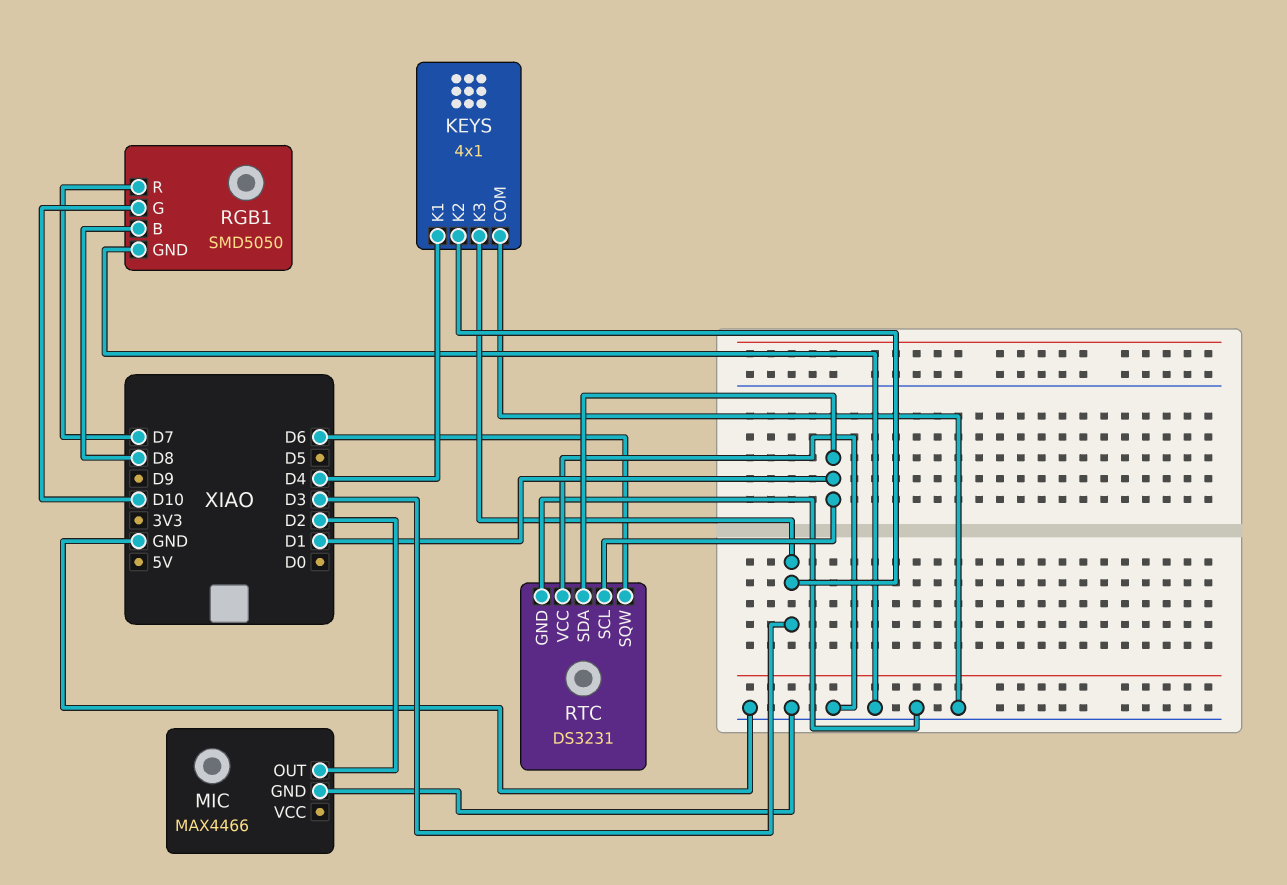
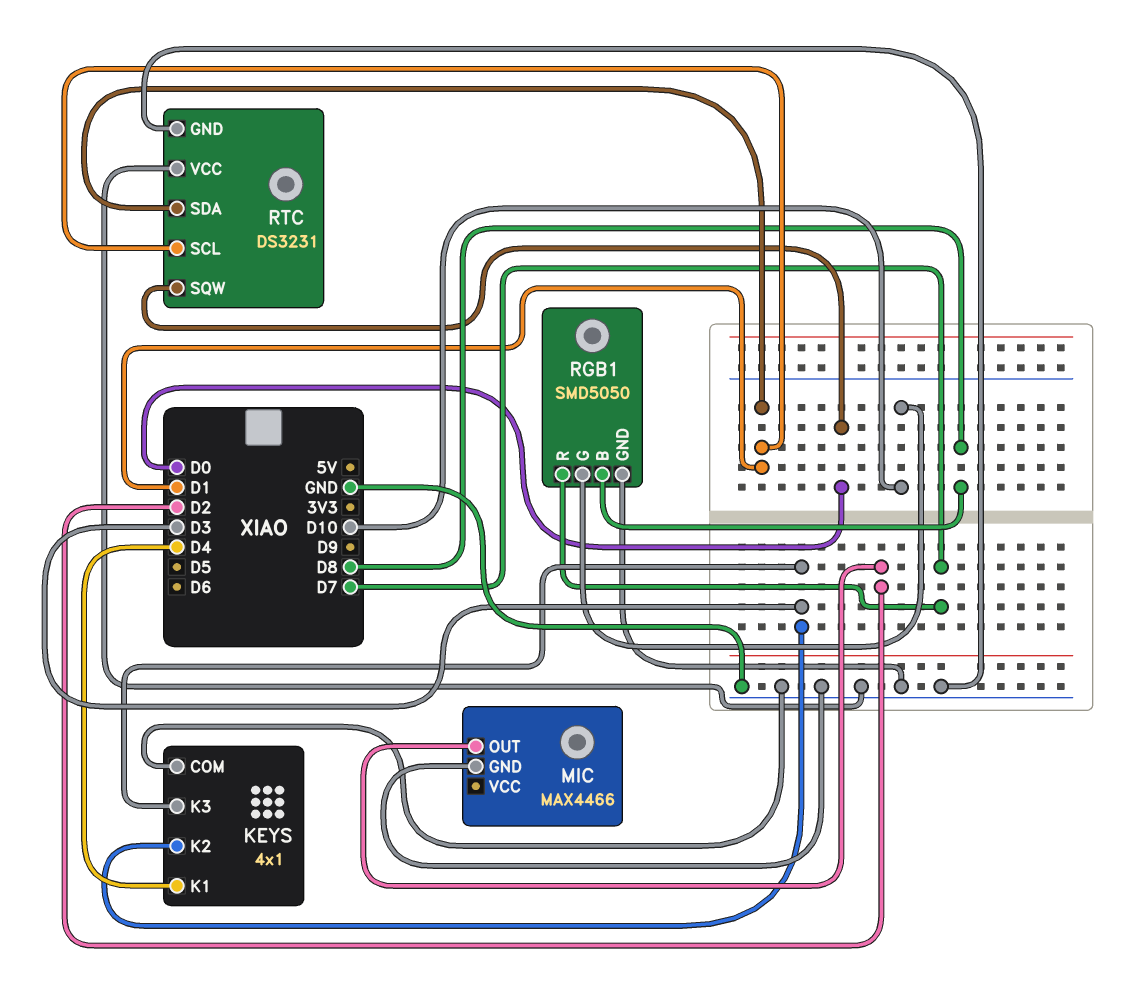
RTC pin SQW: D6 -> D0

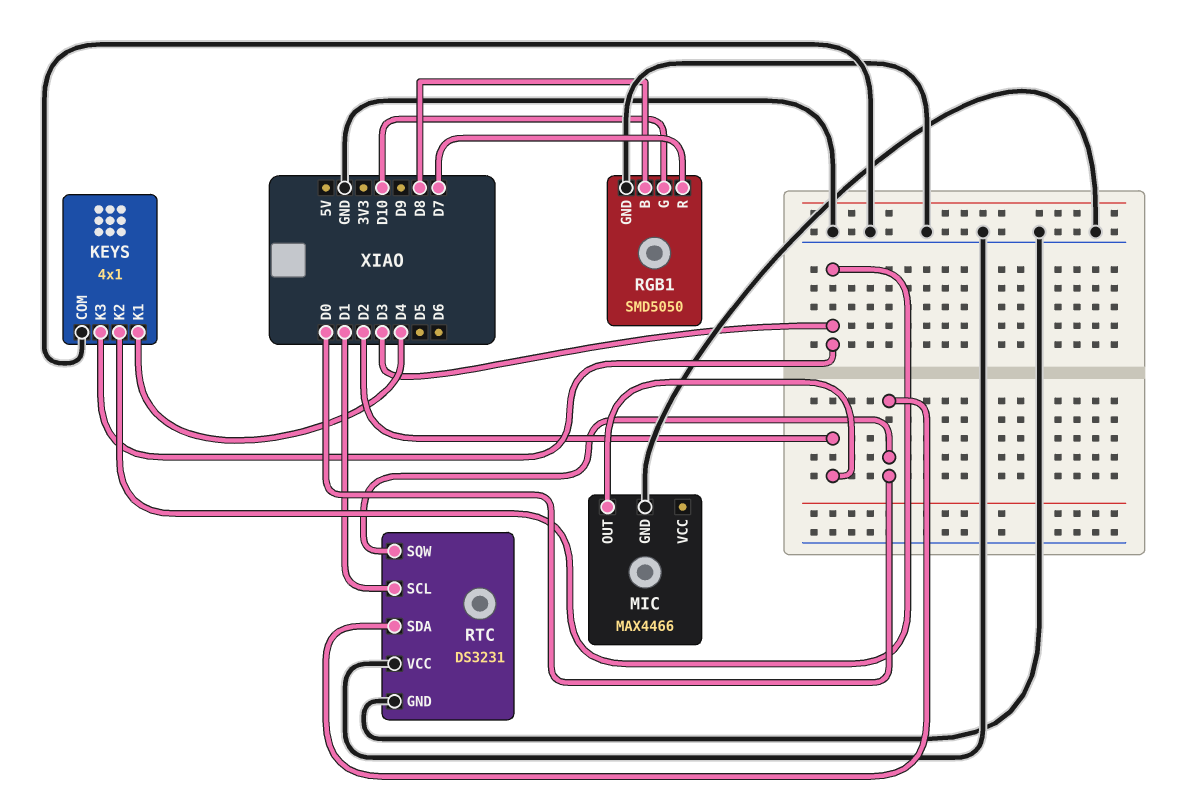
RTC pin SDA: D1 -> D0

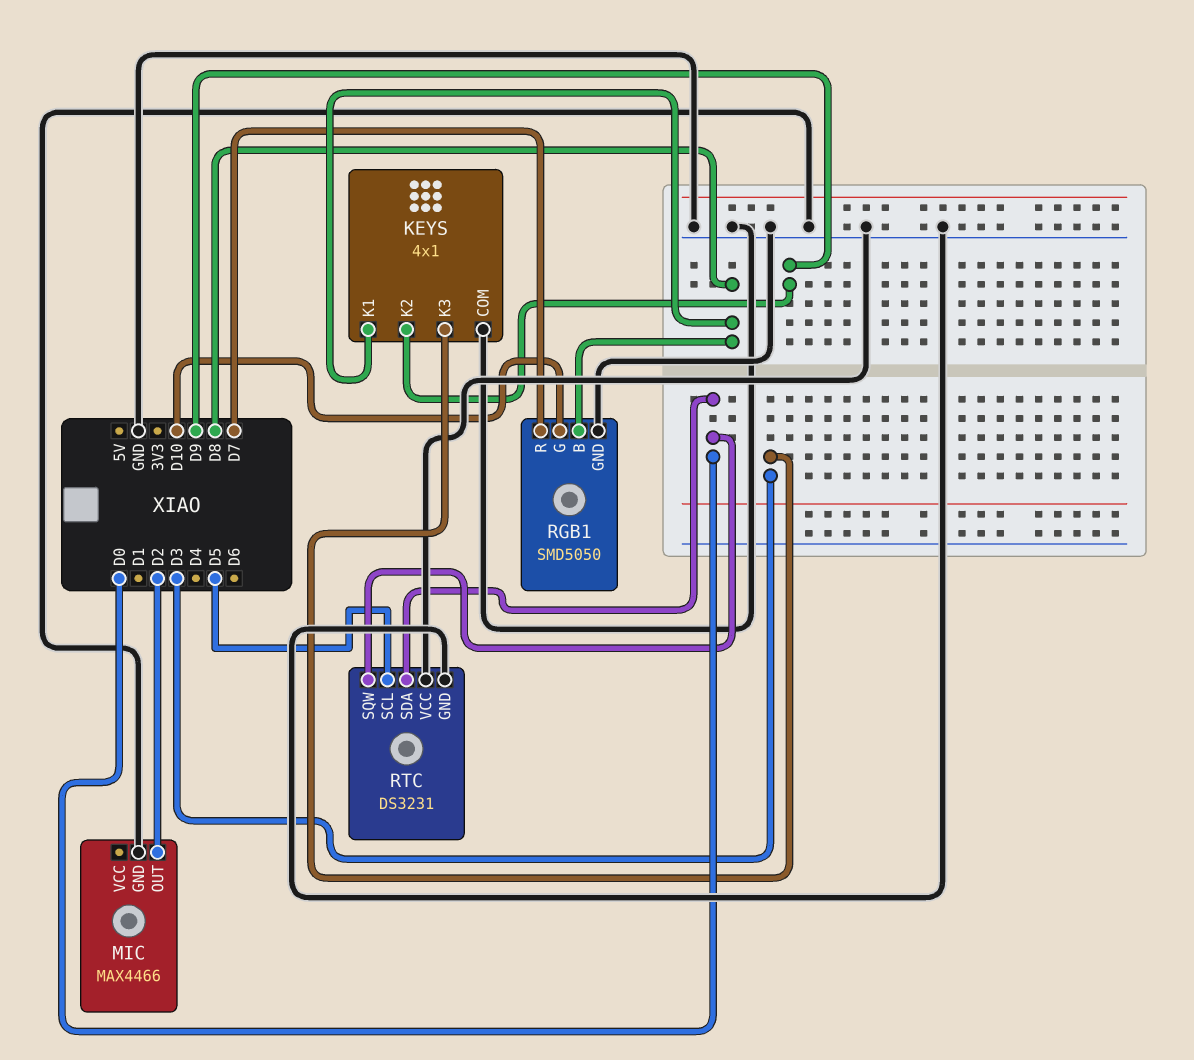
KEYS pin K1: D4 -> D8
KEYS pin K2: D3 -> D9
RTC pin SCL: D1 -> D5

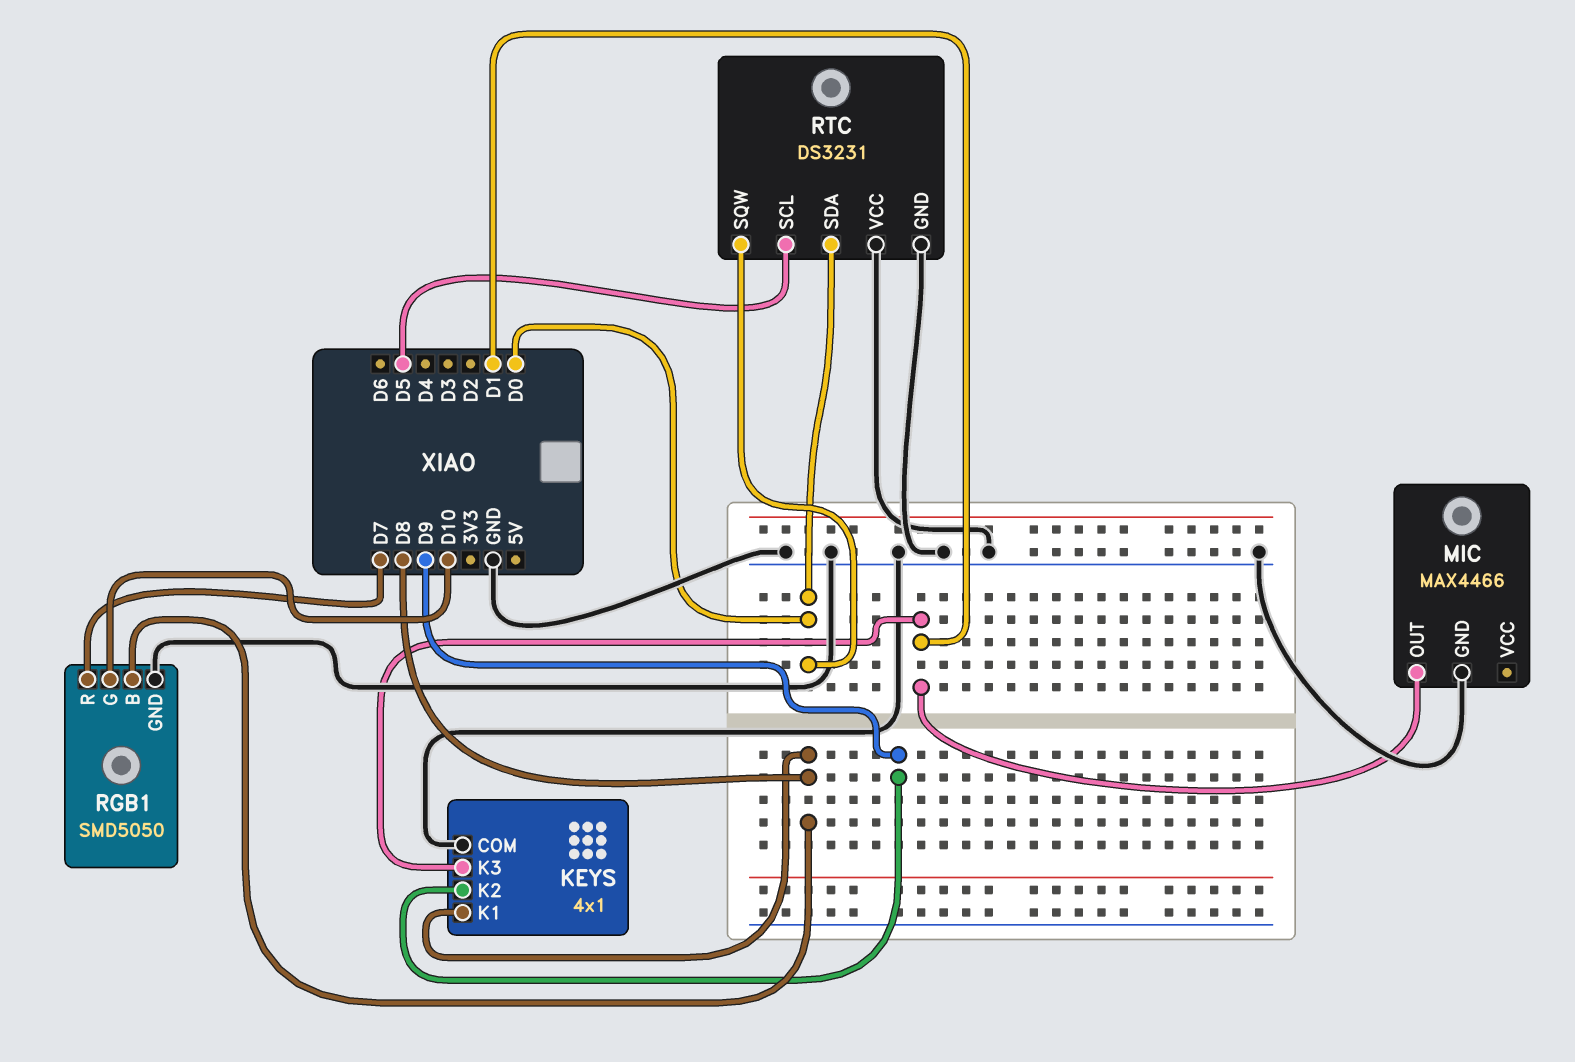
KEYS pin K3: D3 -> D1
MIC pin OUT: D2 -> D1

